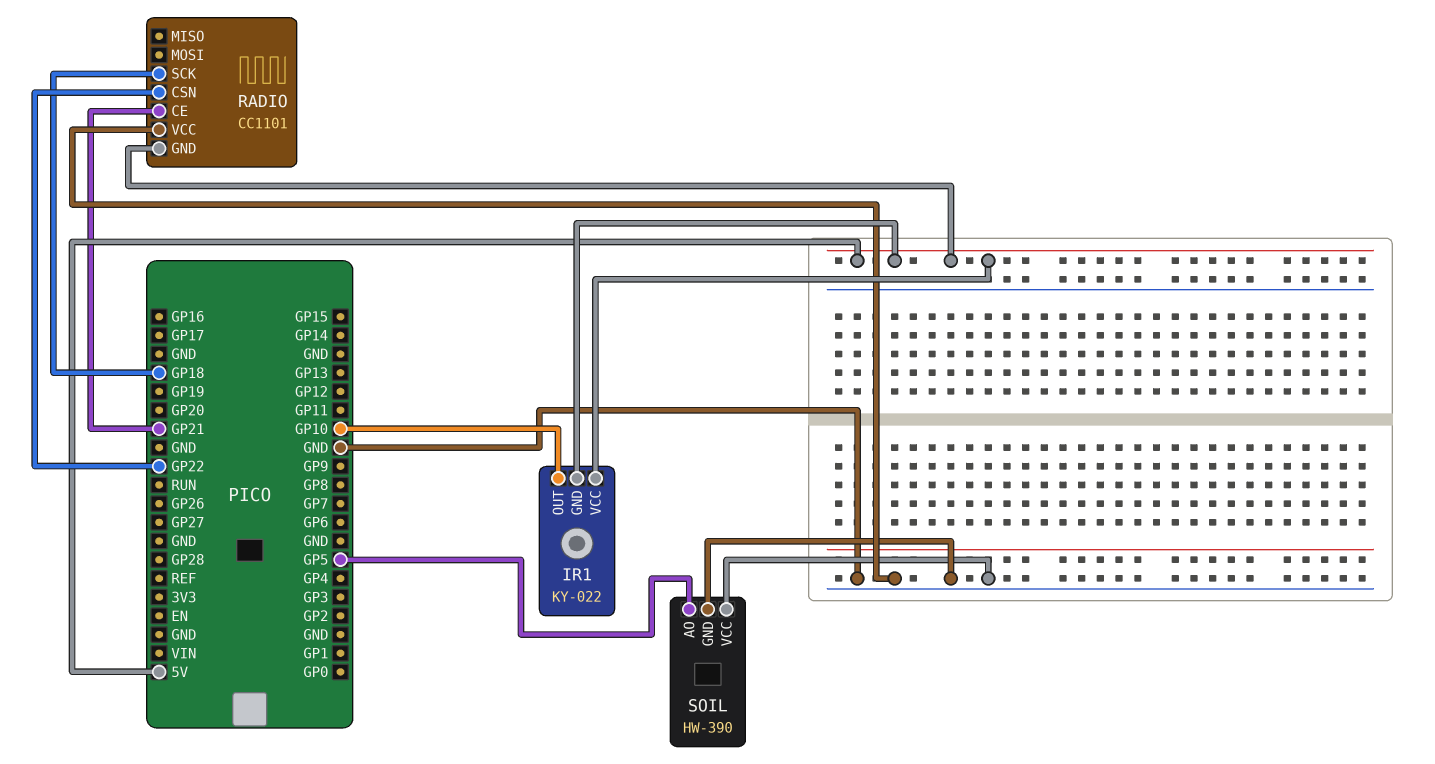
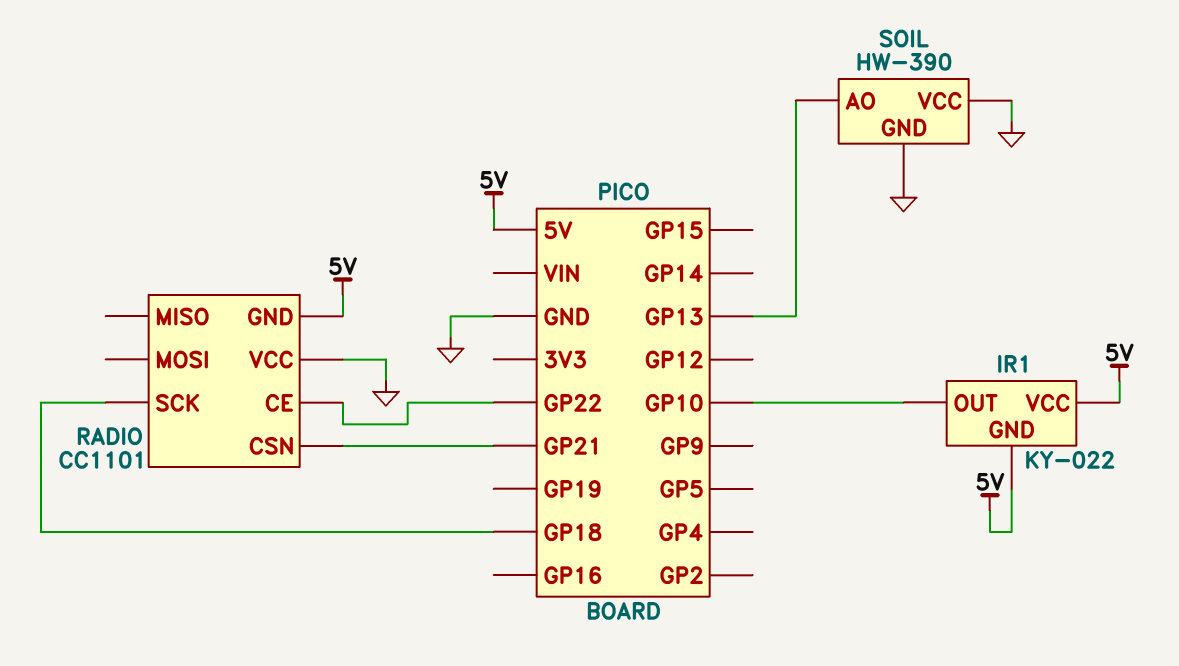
RADIO pin CE: GP21 -> GP22
RADIO pin CSN: GP22 -> GP21
SOIL pin AO: GP5 -> GP13

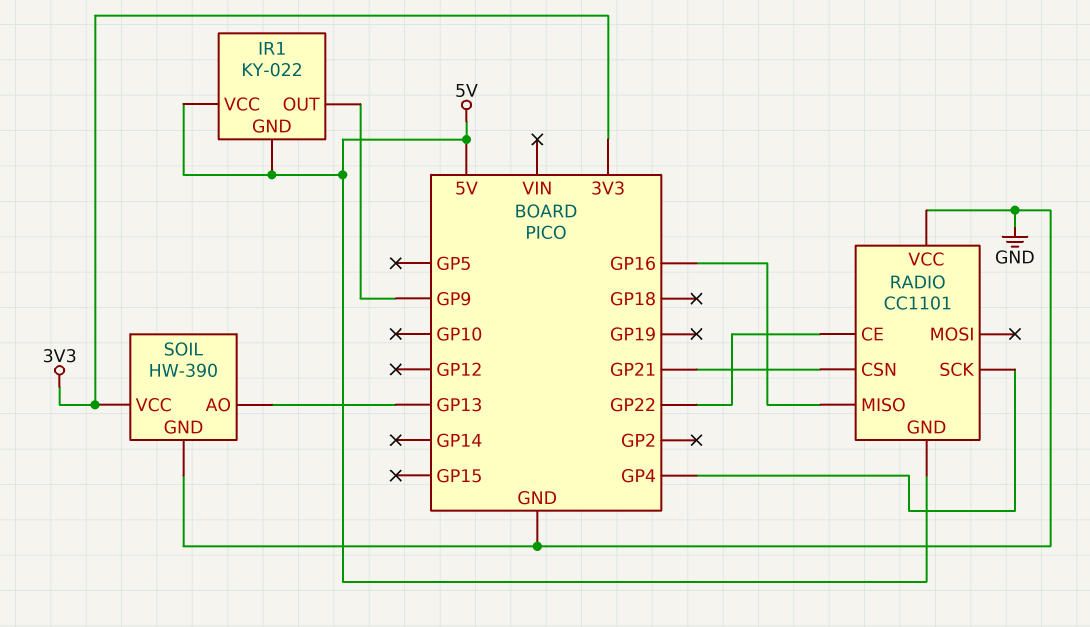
IR1 pin OUT: GP10 -> GP9
RADIO pin MISO: none -> GP16
RADIO pin SCK: GP18 -> GP4
SOIL pin VCC: GND -> 3V3

